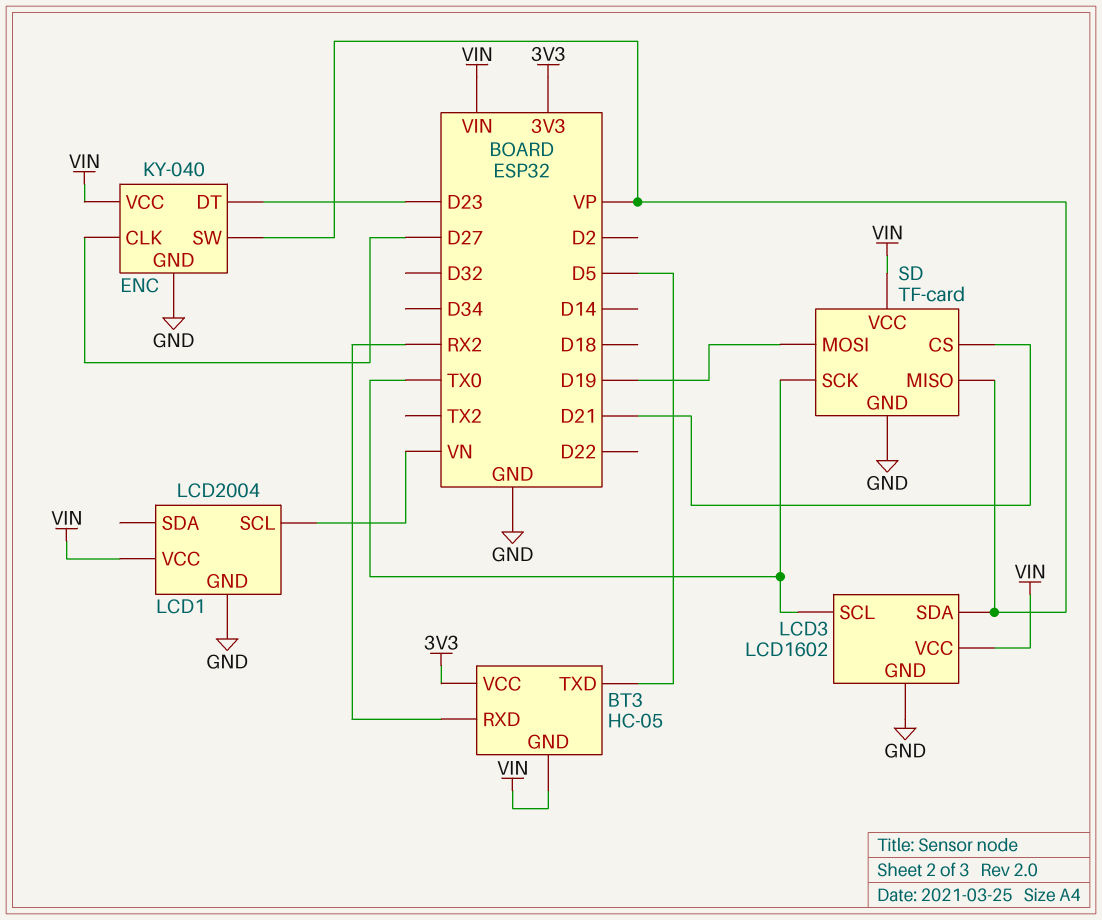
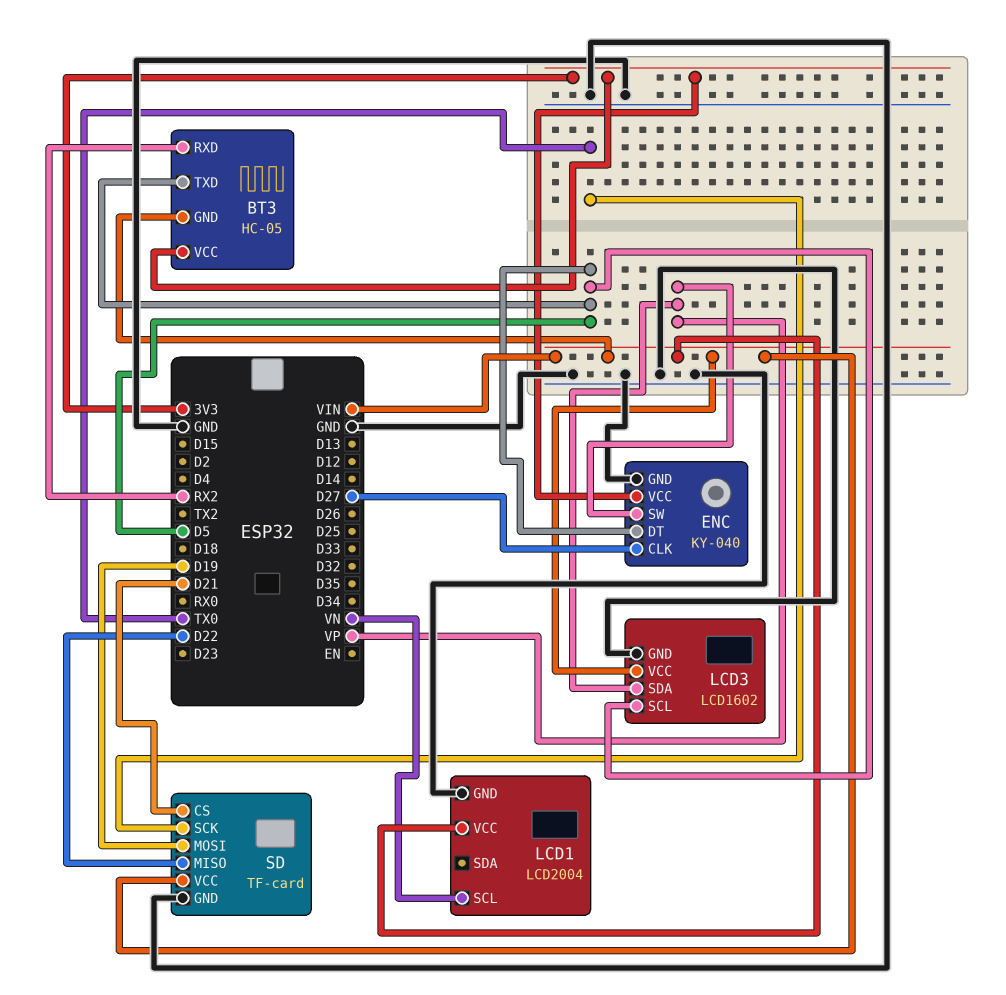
ENC pin DT: D23 -> D5
ENC pin VCC: VIN -> 3V3
LCD3 pin SCL: TX0 -> D5
SD pin MISO: VP -> D22

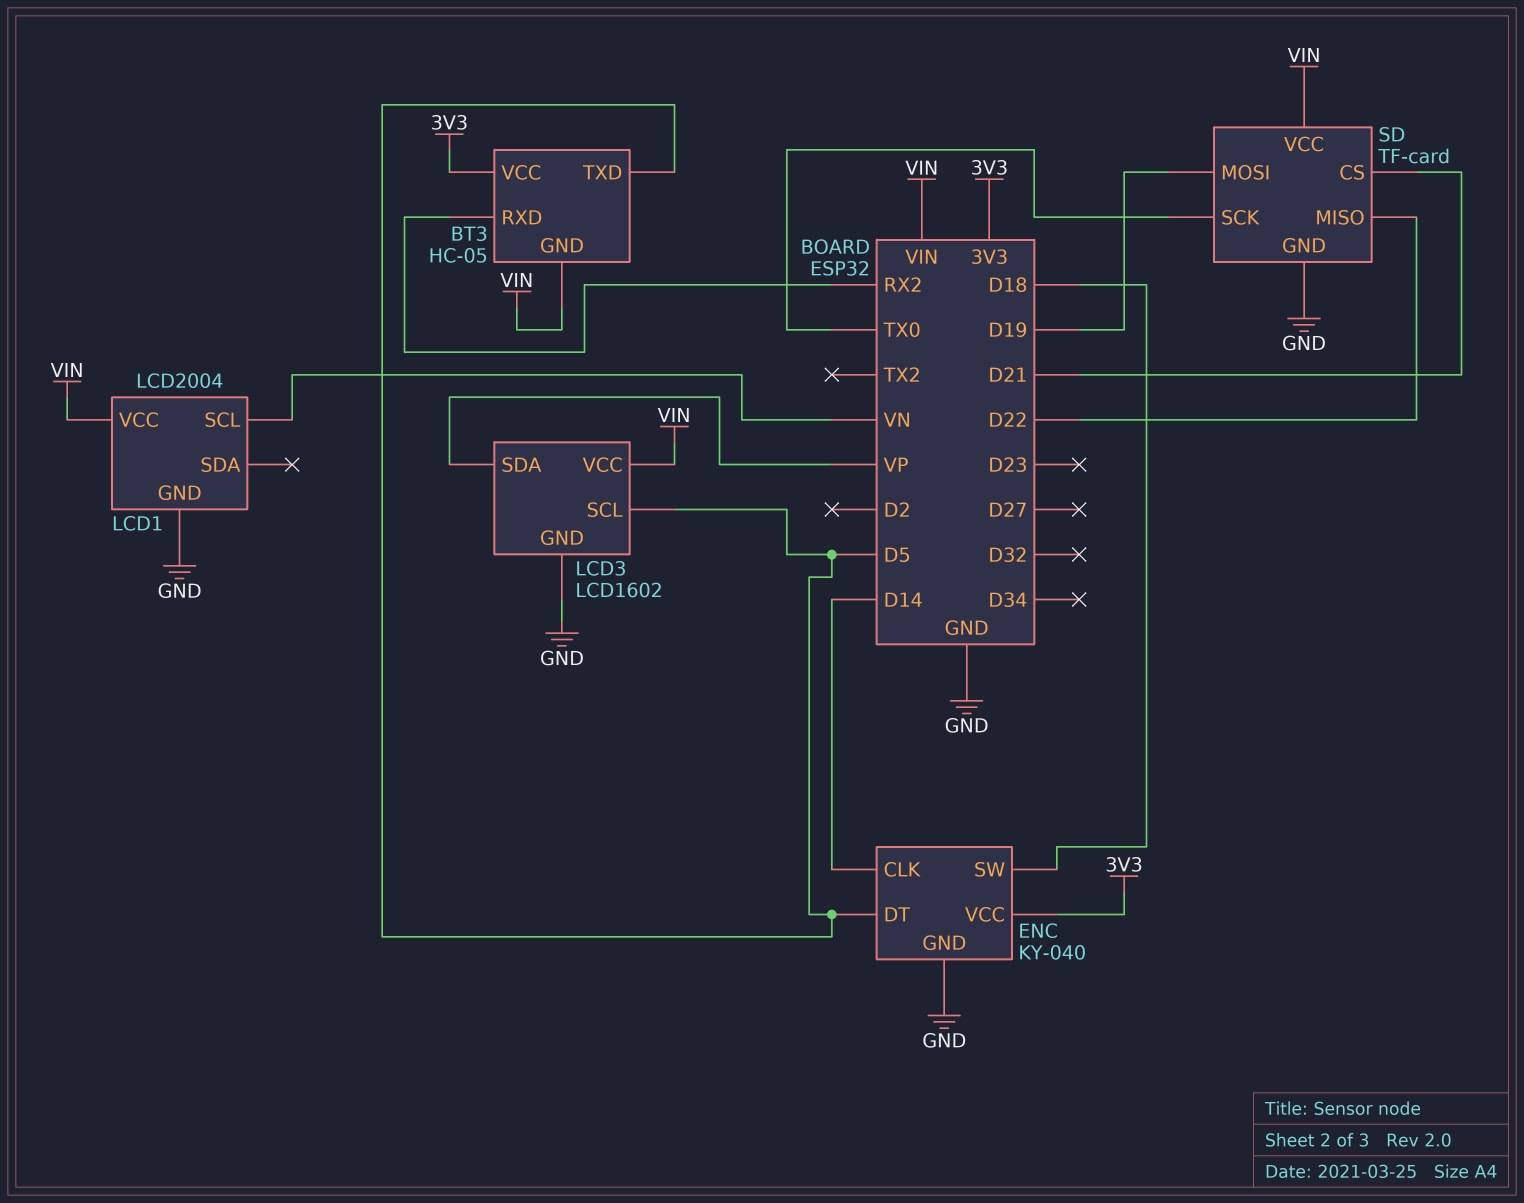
ENC pin CLK: D27 -> D14
ENC pin SW: VP -> D18

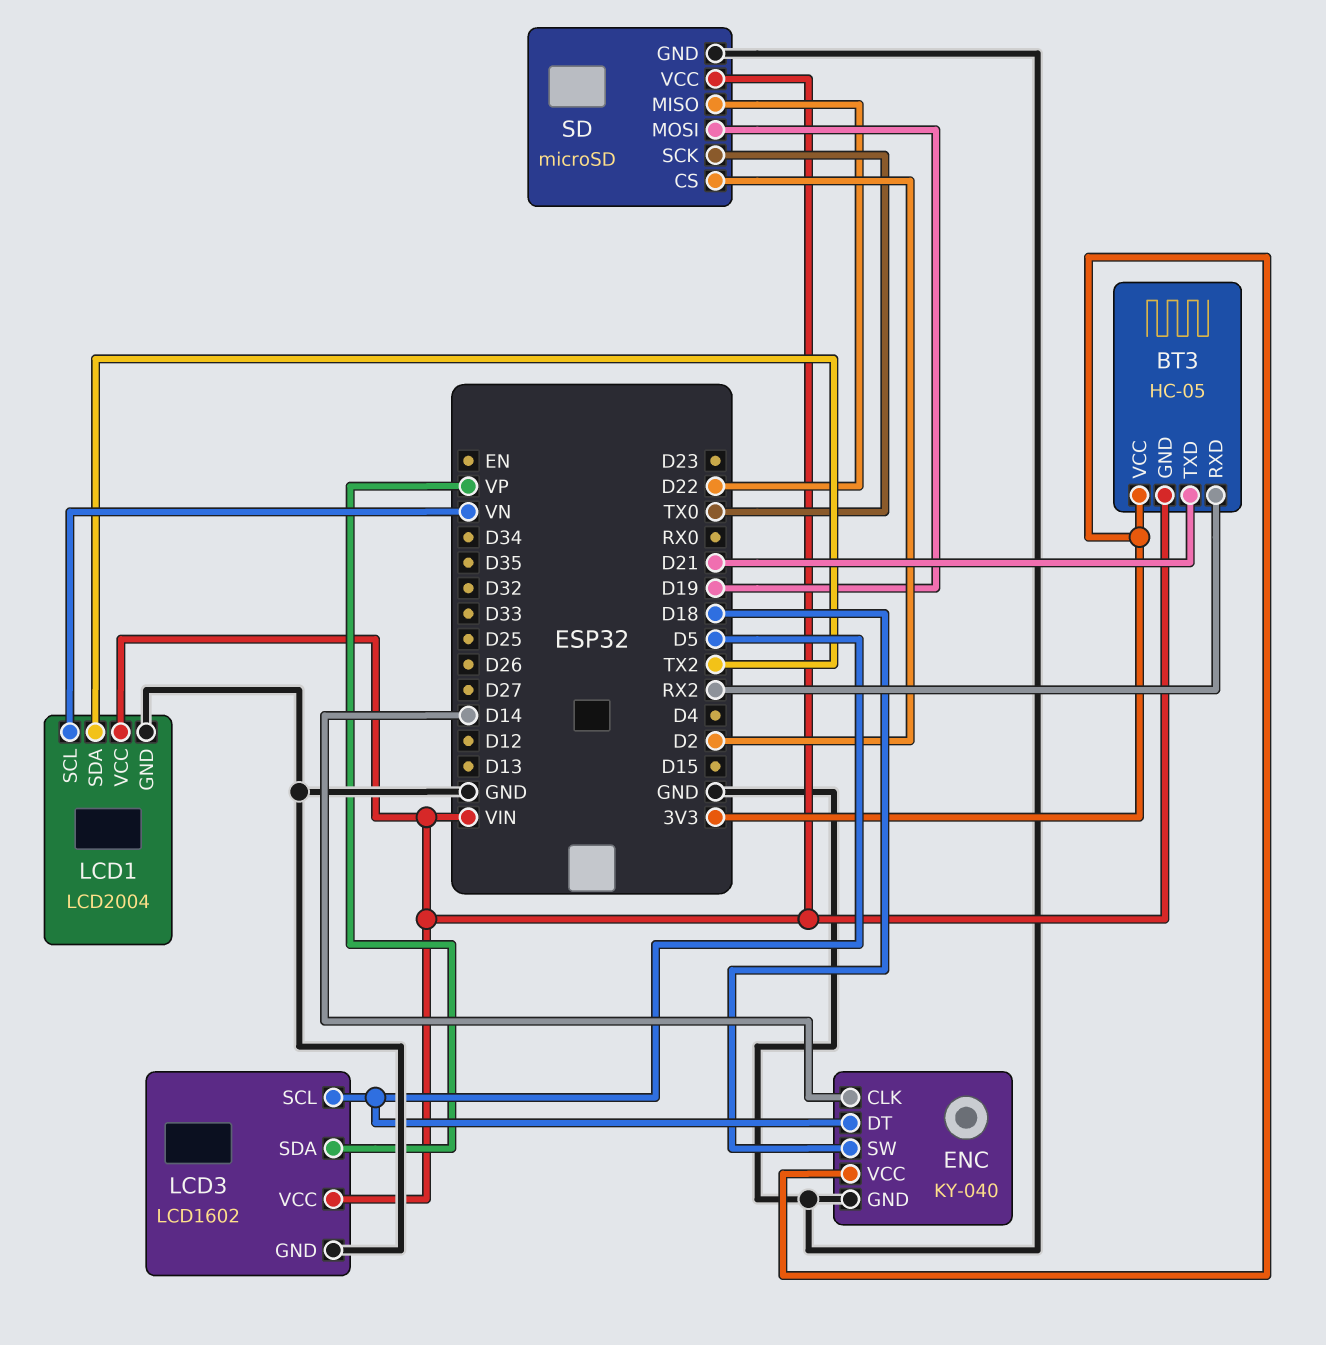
BT3 pin TXD: D5 -> D21
LCD1 pin SDA: none -> TX2
SD: TF-card -> microSD
SD pin CS: D21 -> D2

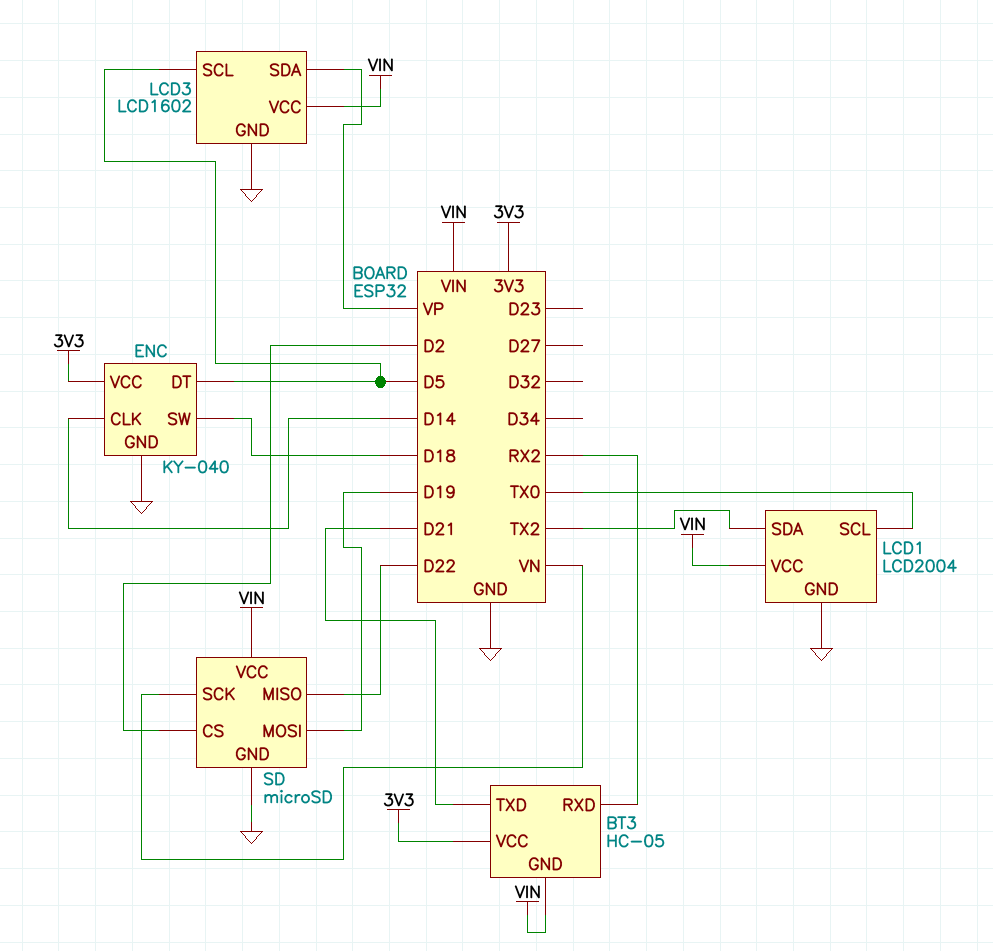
LCD1 pin SCL: VN -> TX0
SD pin SCK: TX0 -> VN

